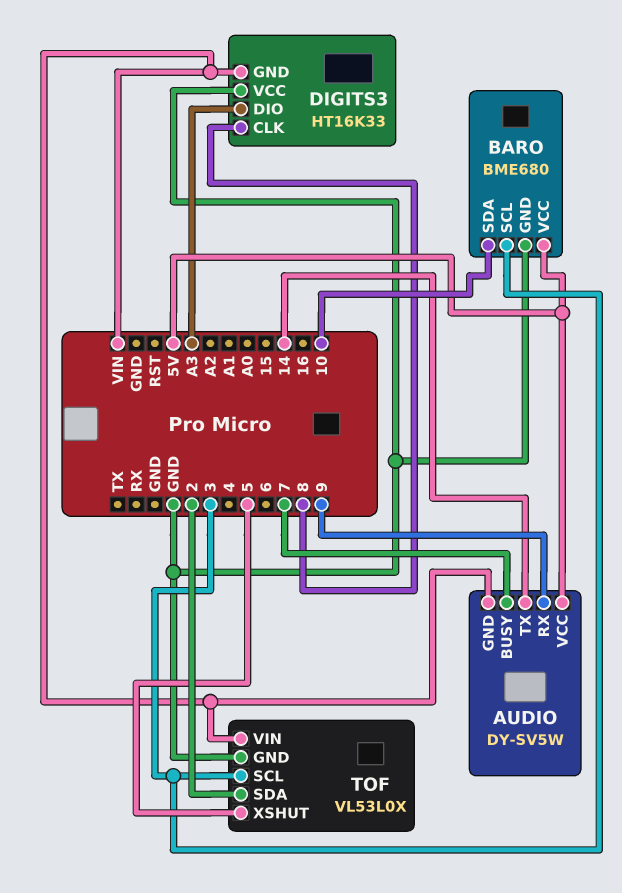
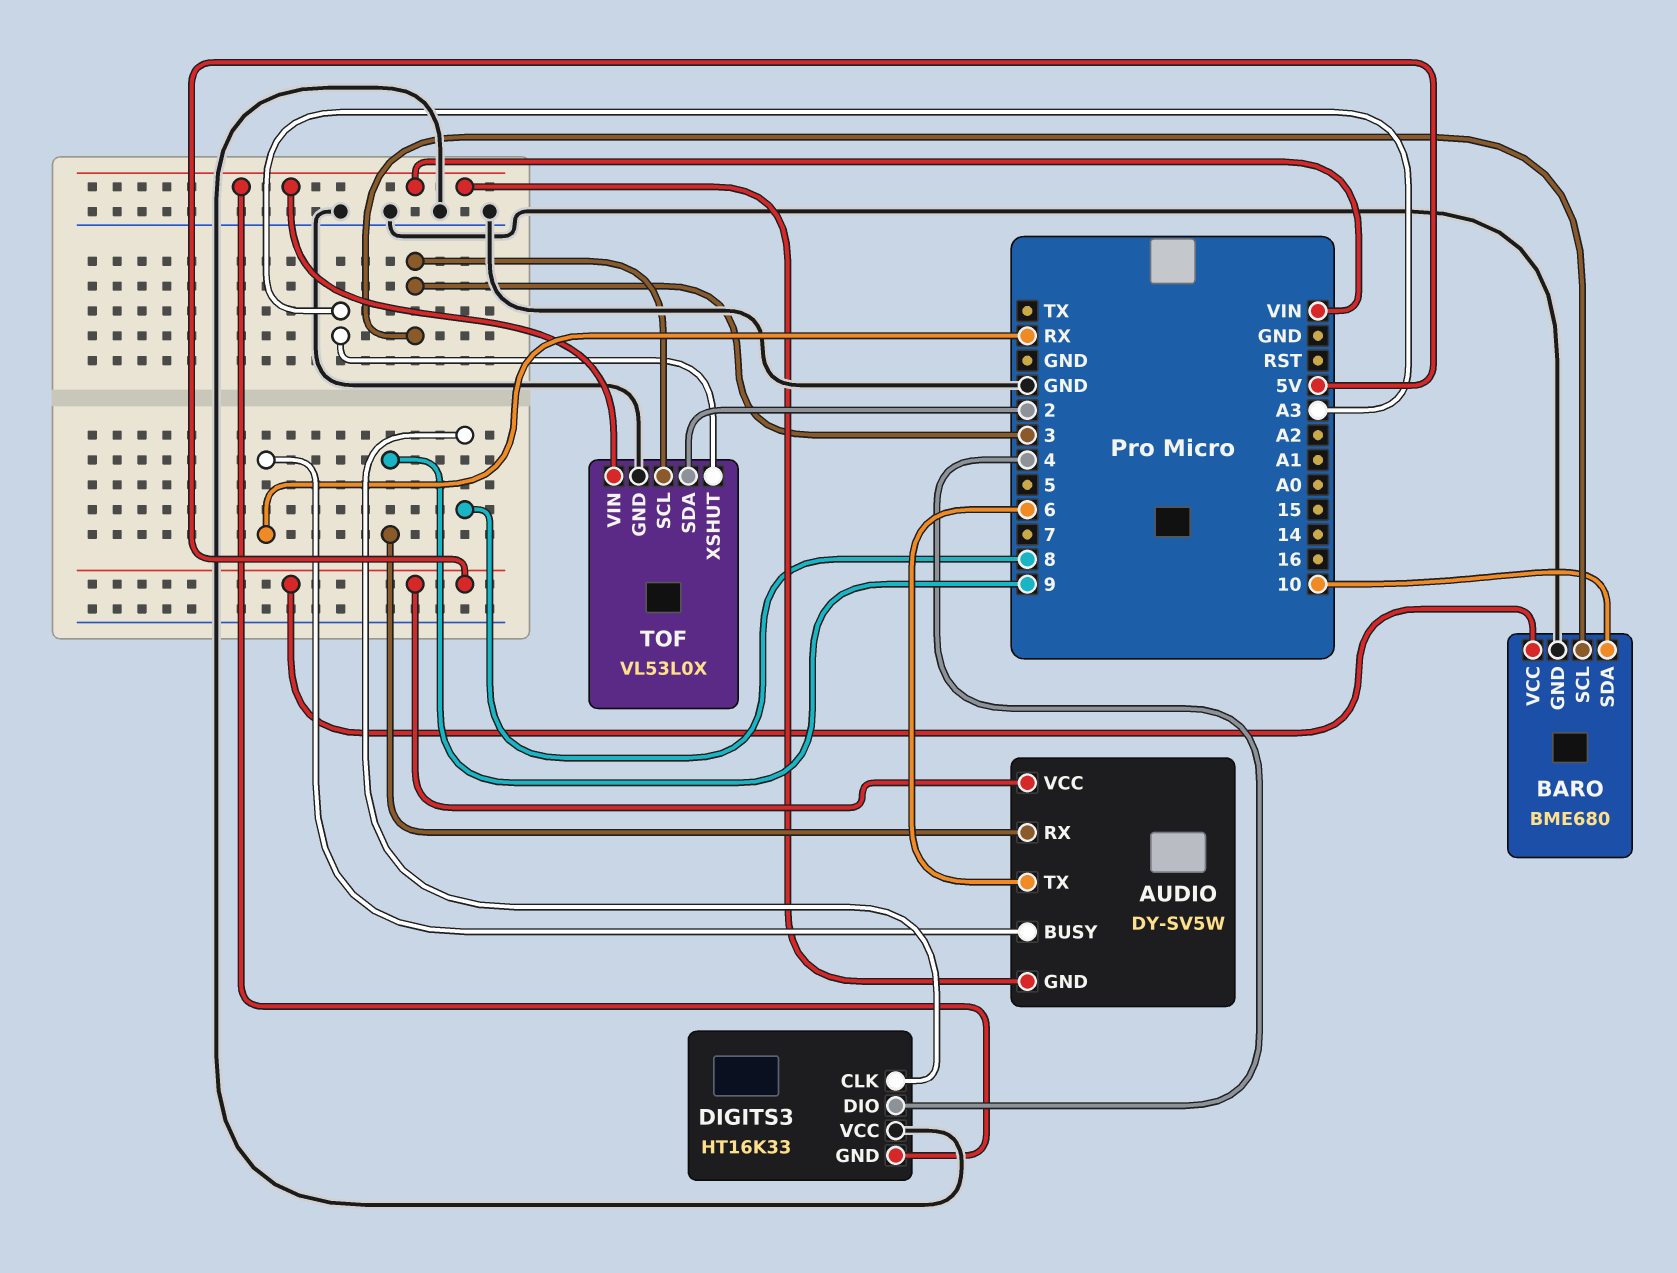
AUDIO pin BUSY: 7 -> RX
AUDIO pin TX: 14 -> 6
DIGITS3 pin DIO: A3 -> 4
TOF pin XSHUT: 5 -> A3

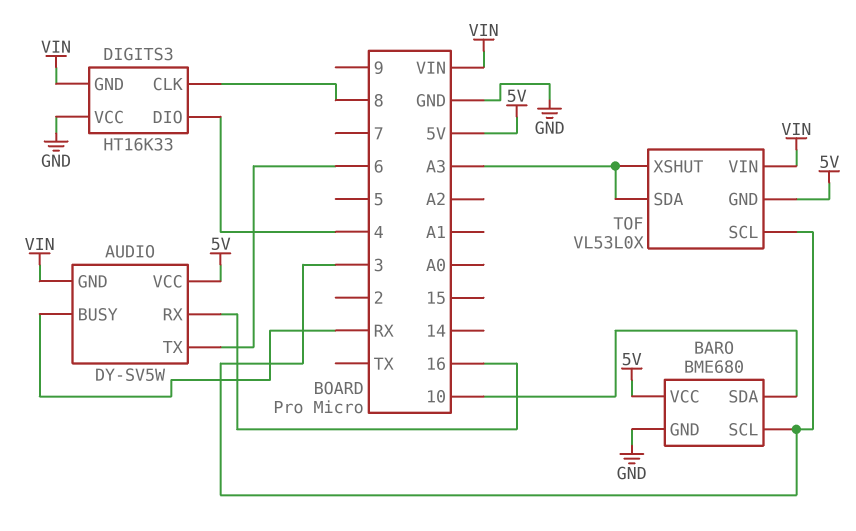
AUDIO pin RX: 9 -> 16
TOF pin GND: GND -> 5V
TOF pin SDA: 2 -> A3

